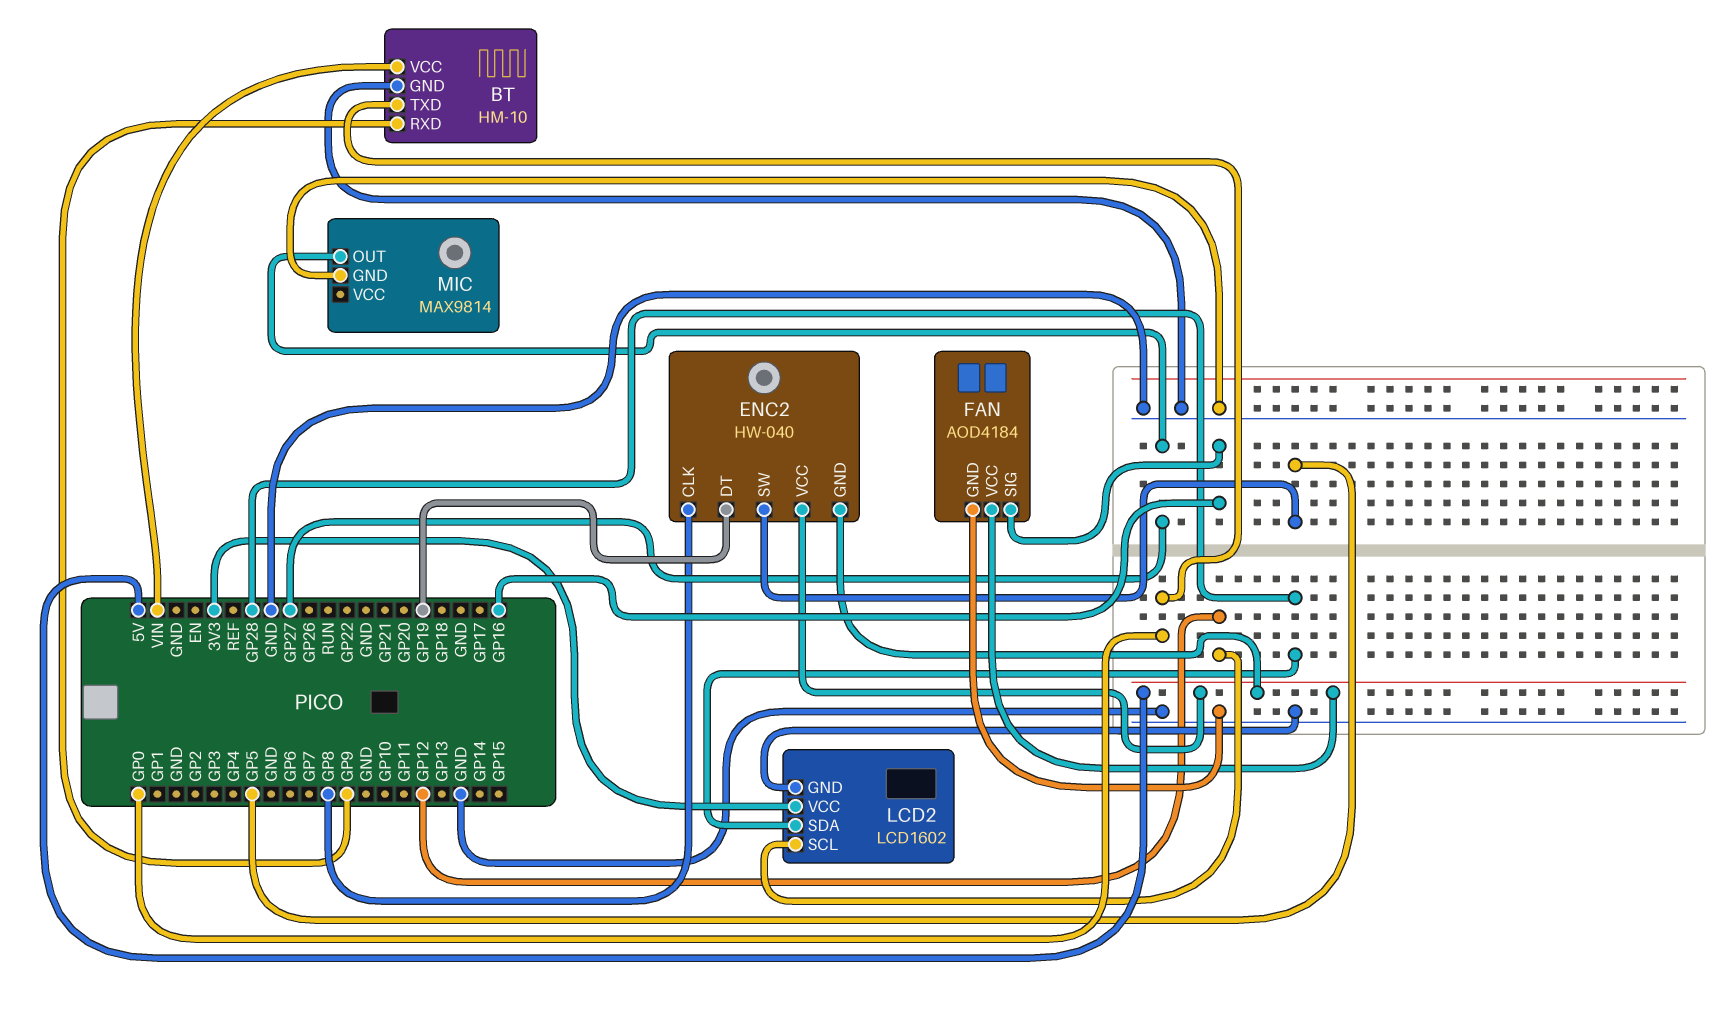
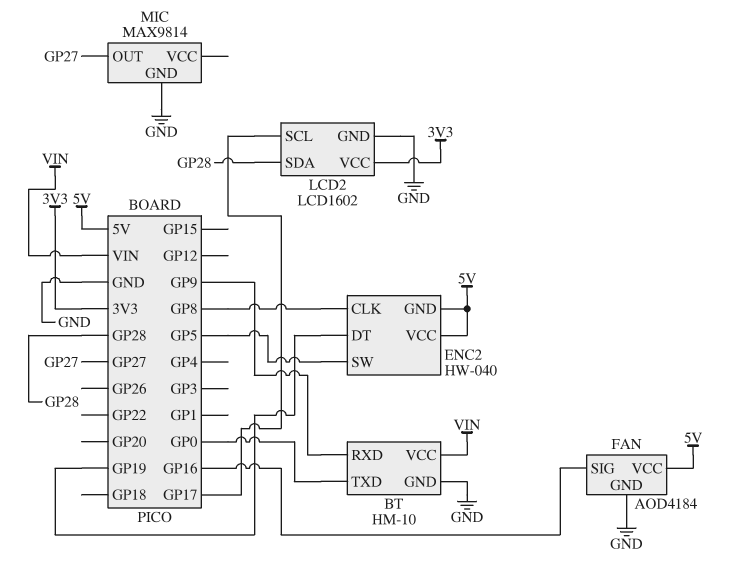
LCD2 pin SCL: GP12 -> GP17

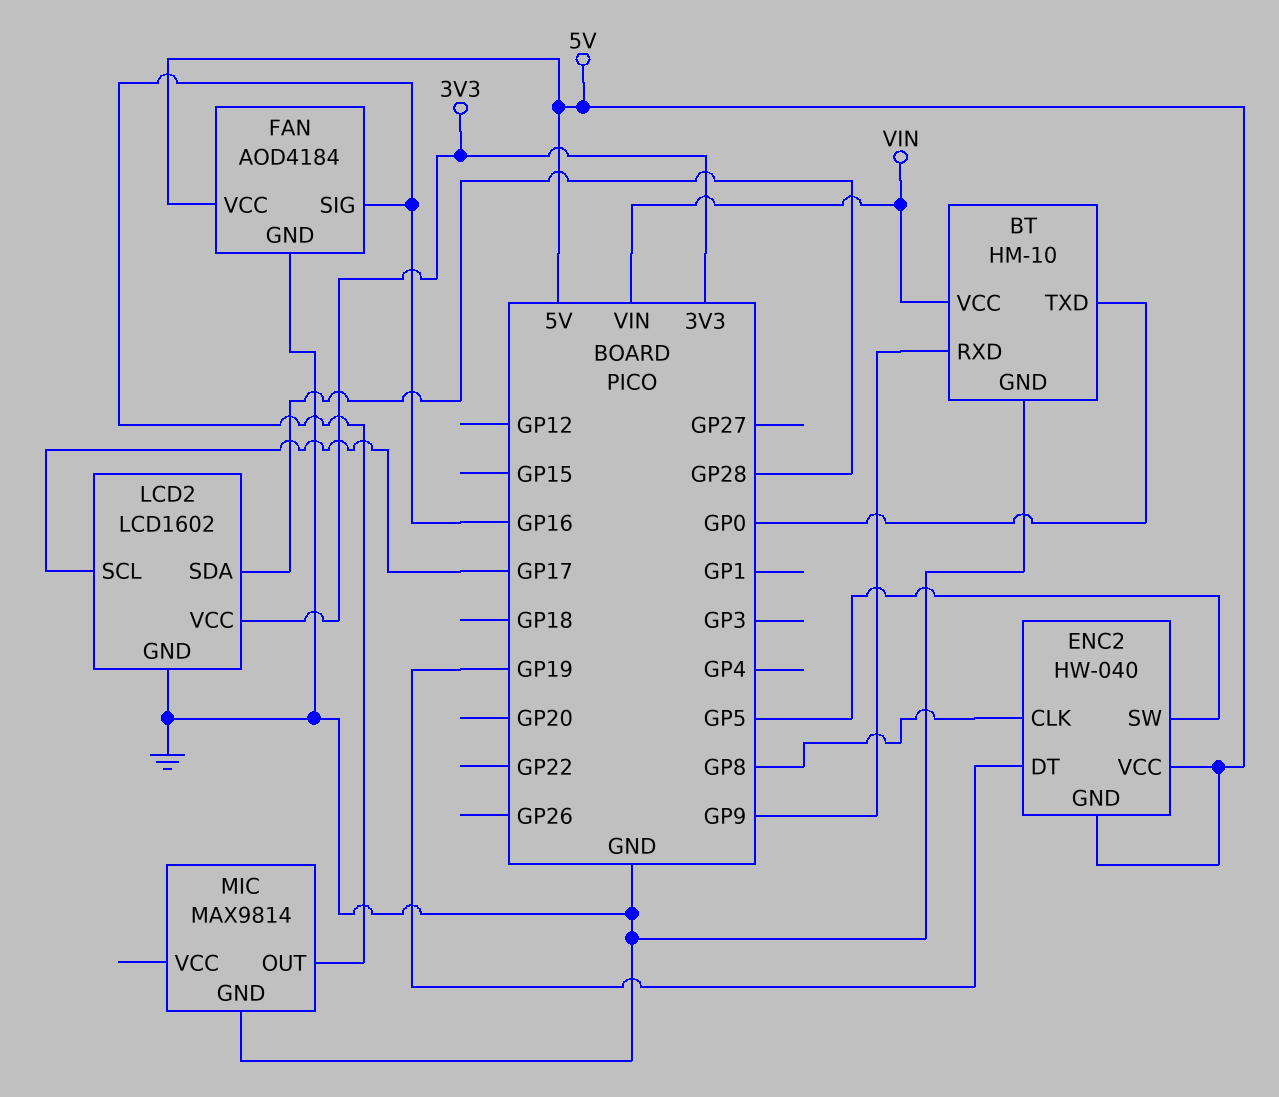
MIC pin OUT: GP27 -> GP16

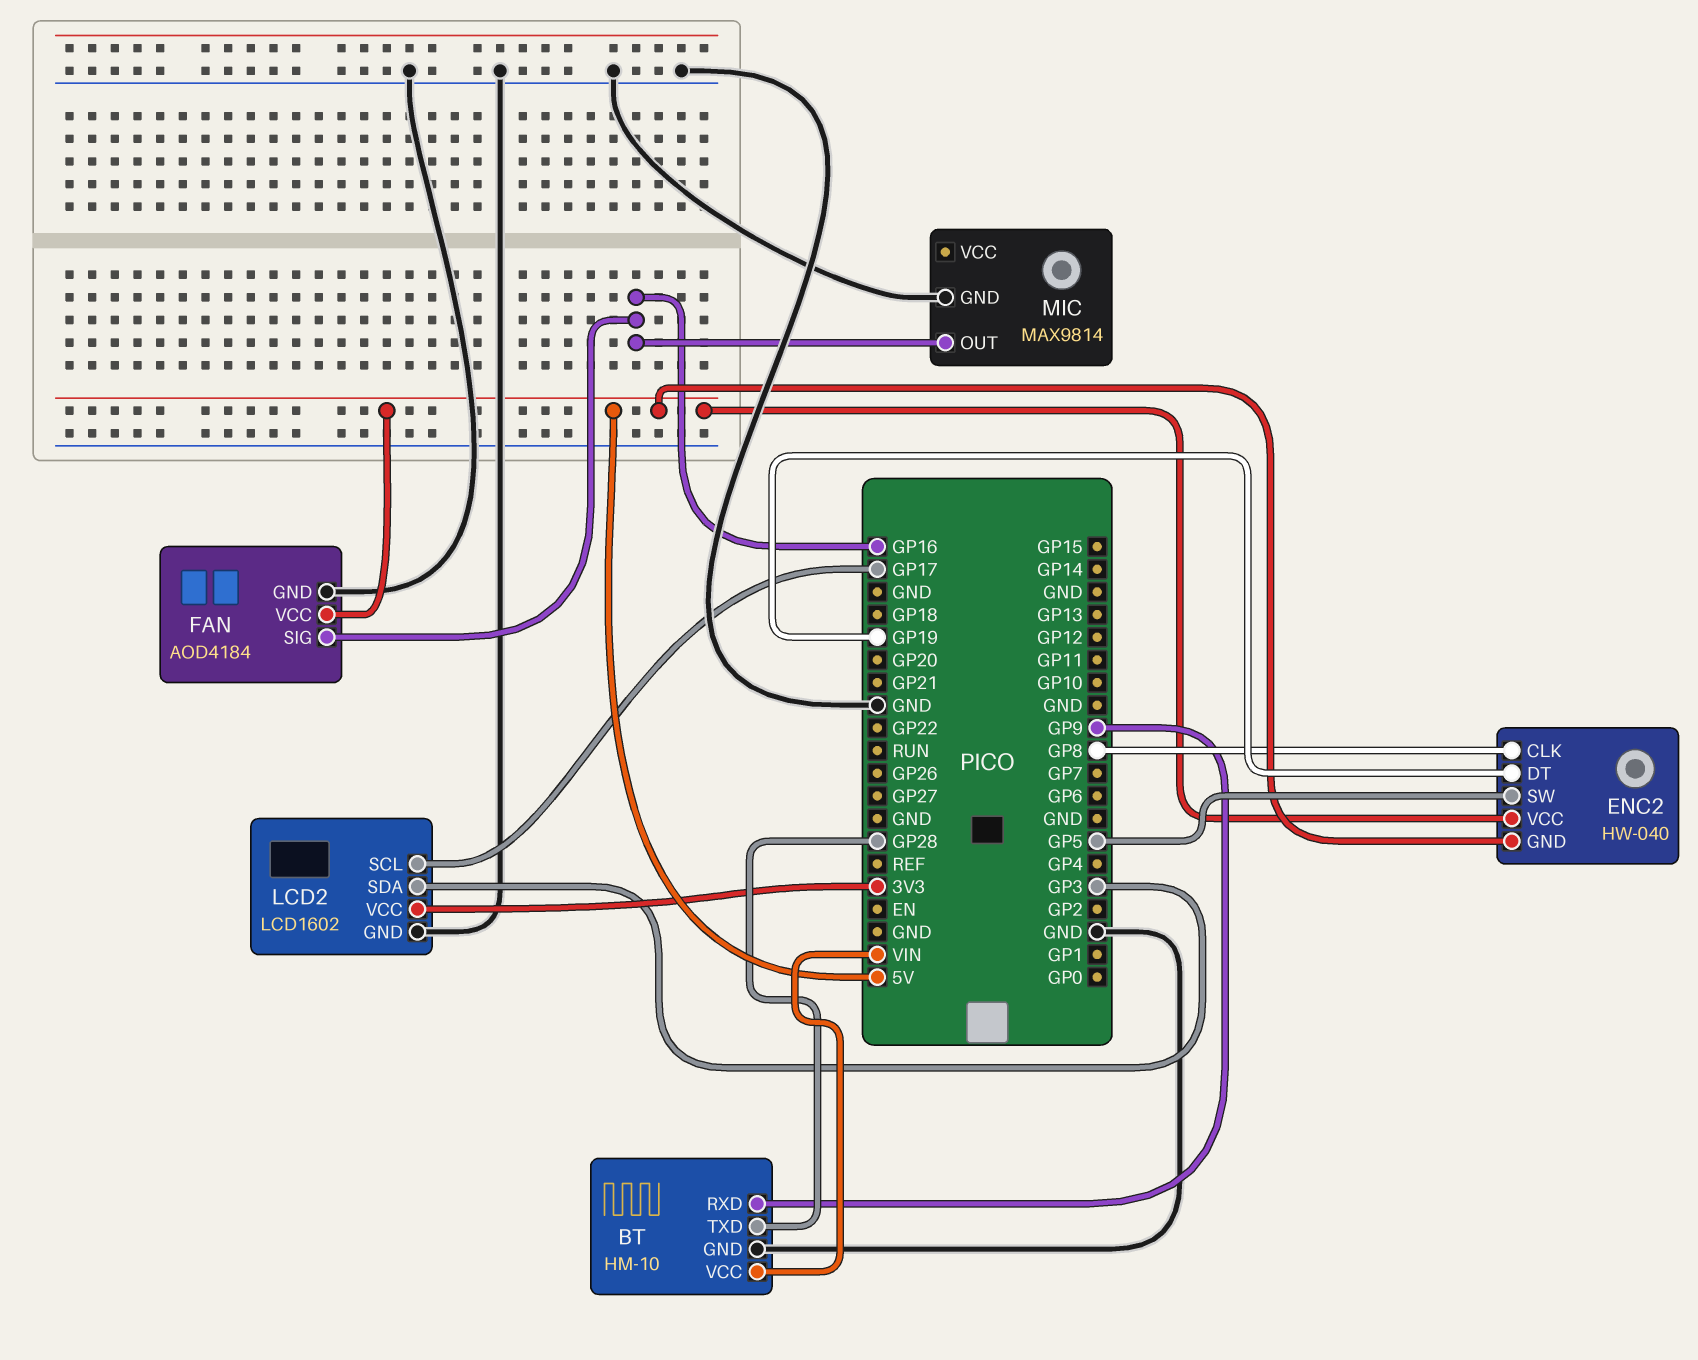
BT pin TXD: GP0 -> GP28
LCD2 pin SDA: GP28 -> GP3

